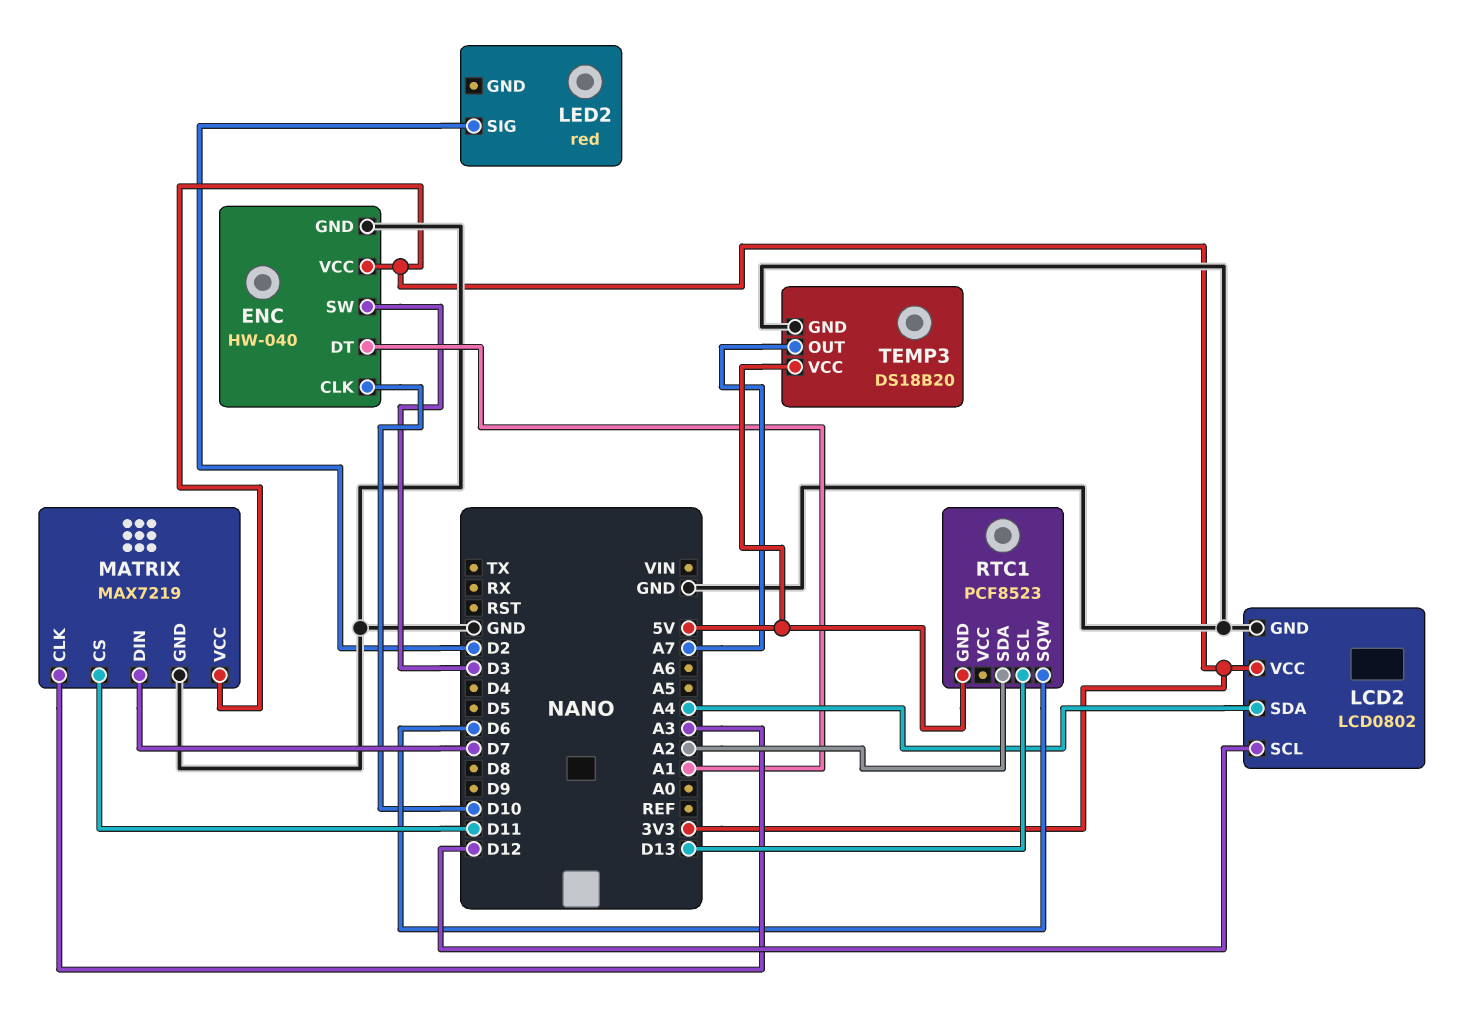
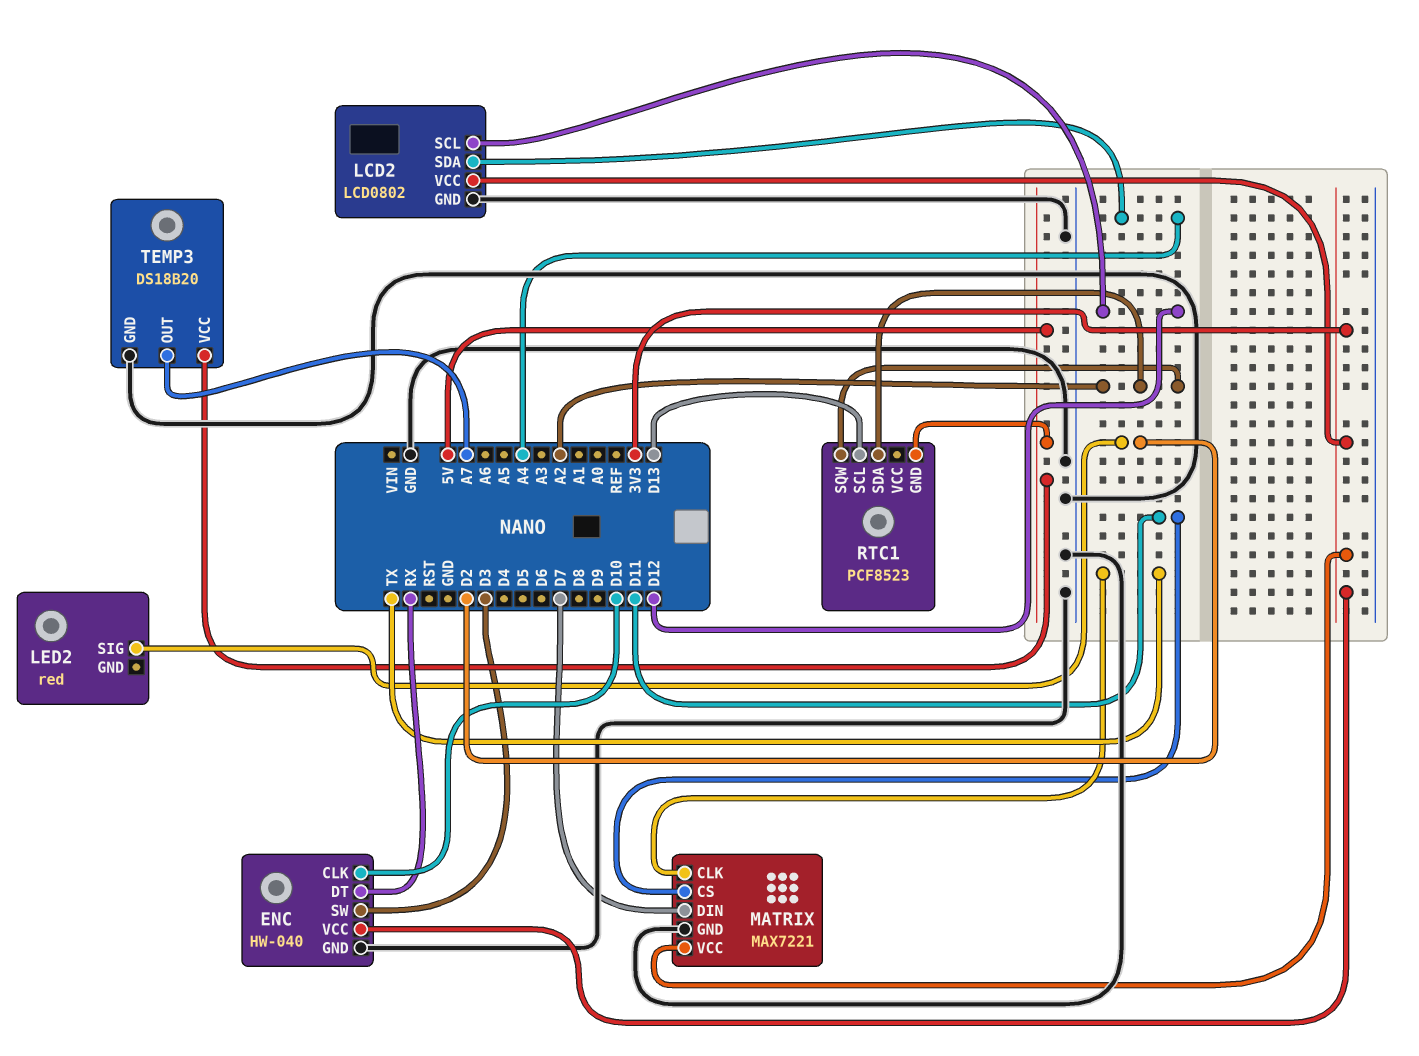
ENC pin DT: A1 -> RX
MATRIX: MAX7219 -> MAX7221
MATRIX pin CLK: A3 -> TX
RTC1 pin SQW: D6 -> A2

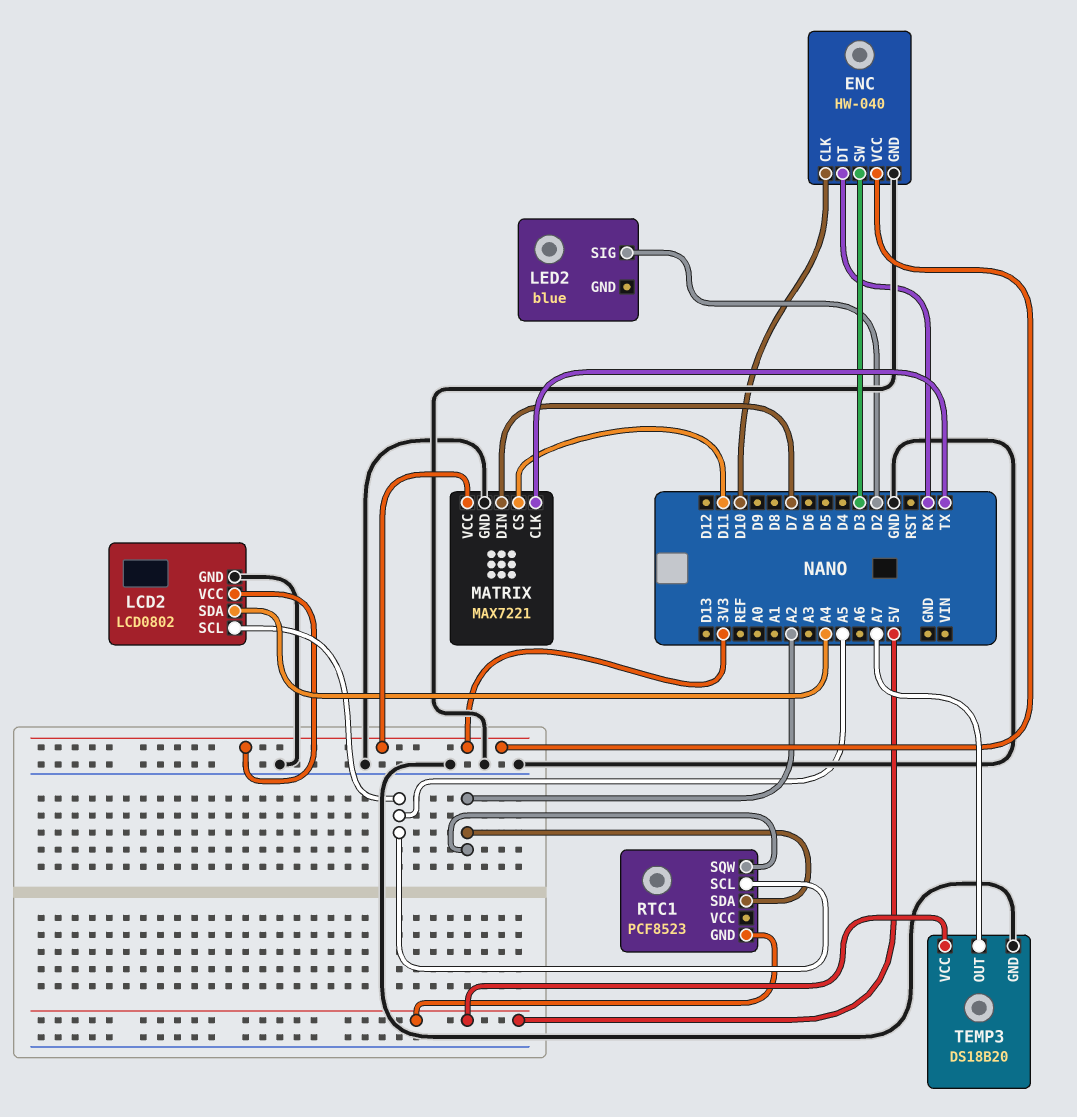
LCD2 pin SCL: D12 -> A5
LED2: red -> blue
RTC1 pin SCL: D13 -> A5

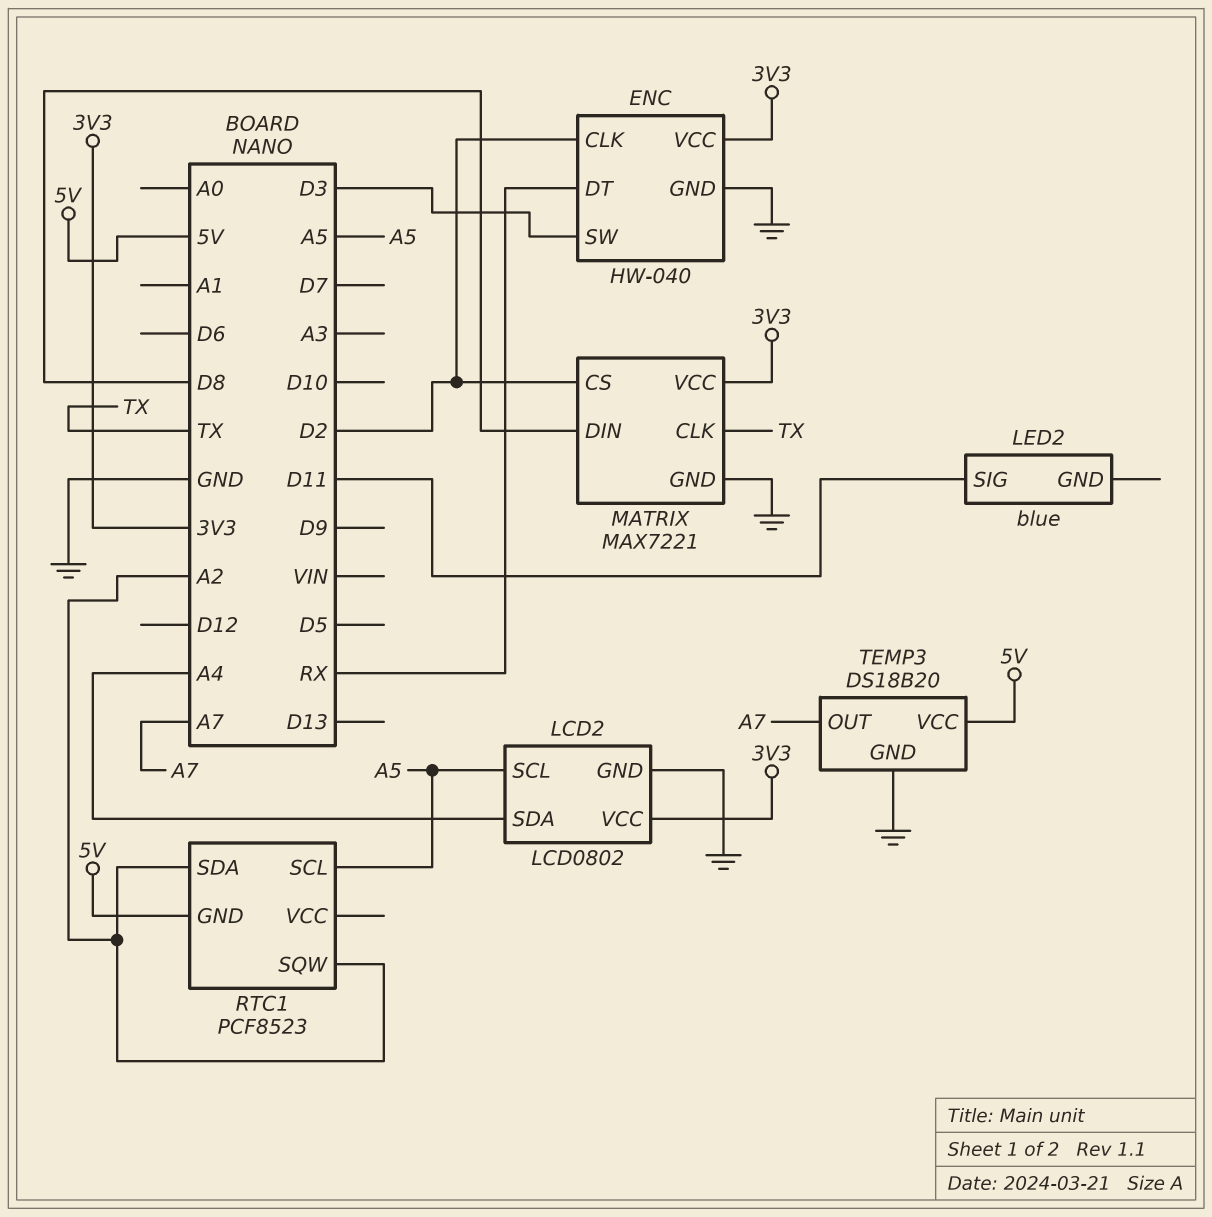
ENC pin CLK: D10 -> D2
LED2 pin SIG: D2 -> D11
MATRIX pin CS: D11 -> D2
MATRIX pin DIN: D7 -> D8

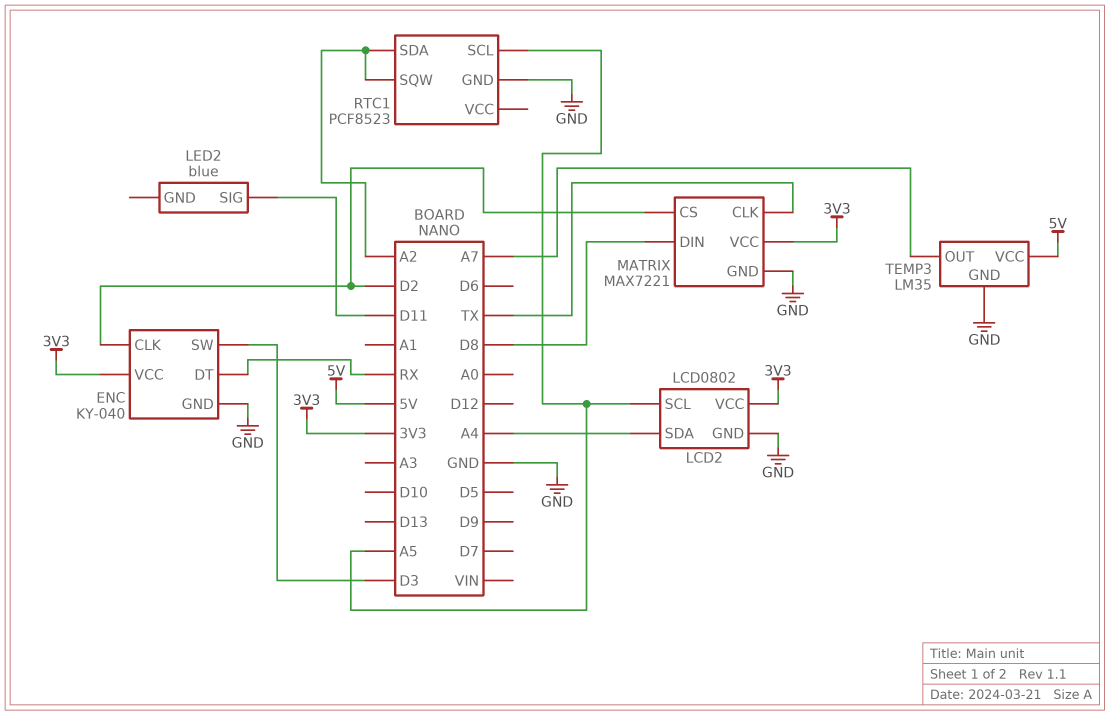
ENC: HW-040 -> KY-040
RTC1 pin GND: 5V -> GND
TEMP3: DS18B20 -> LM35

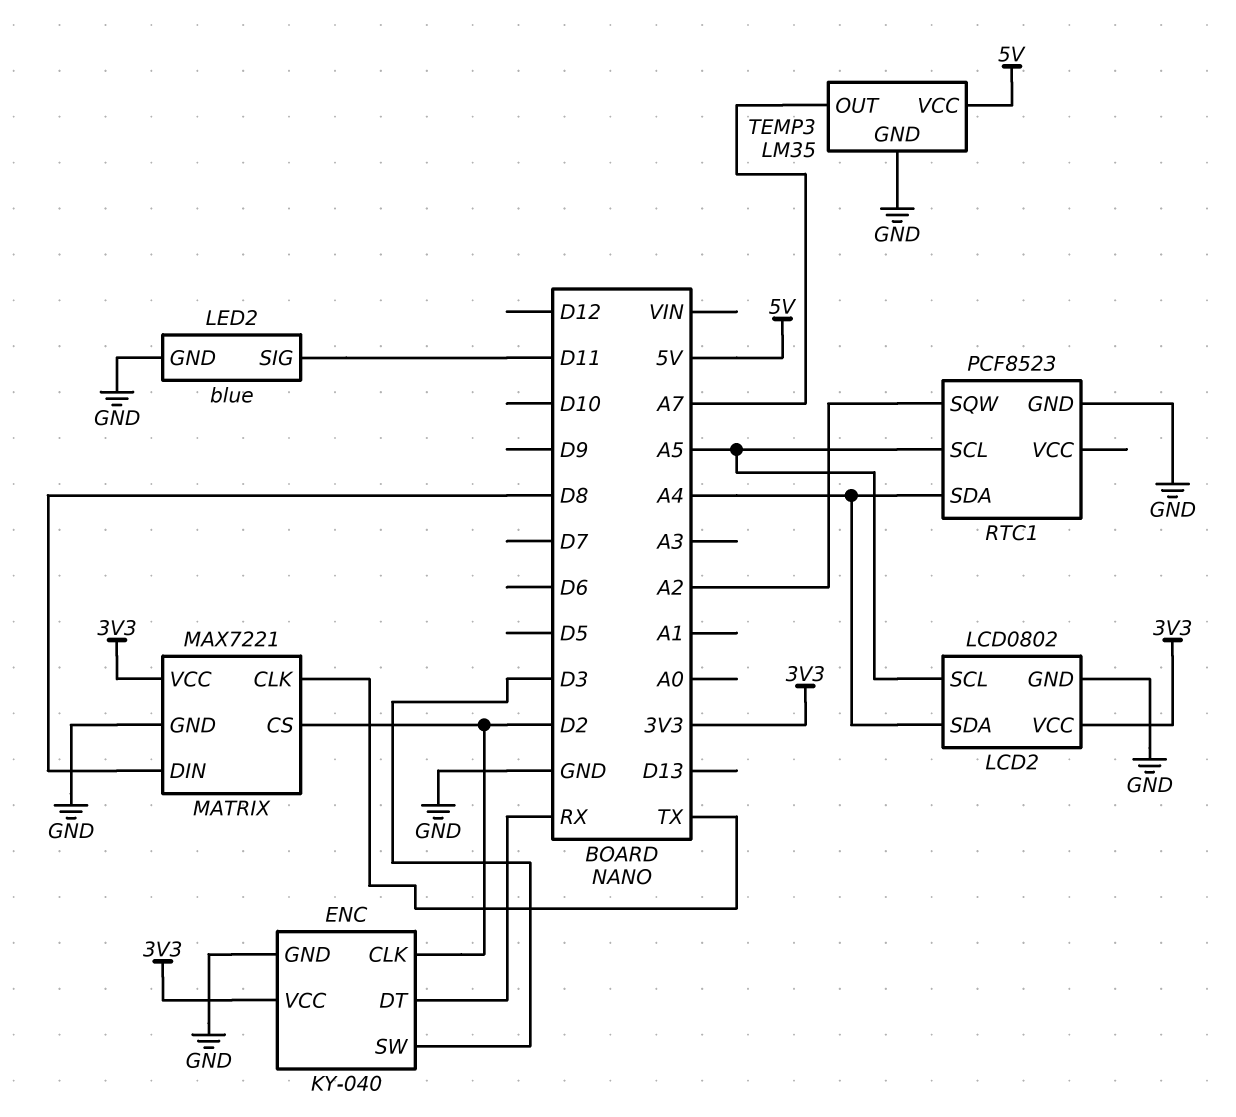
LED2 pin GND: none -> GND
RTC1 pin SDA: A2 -> A4

